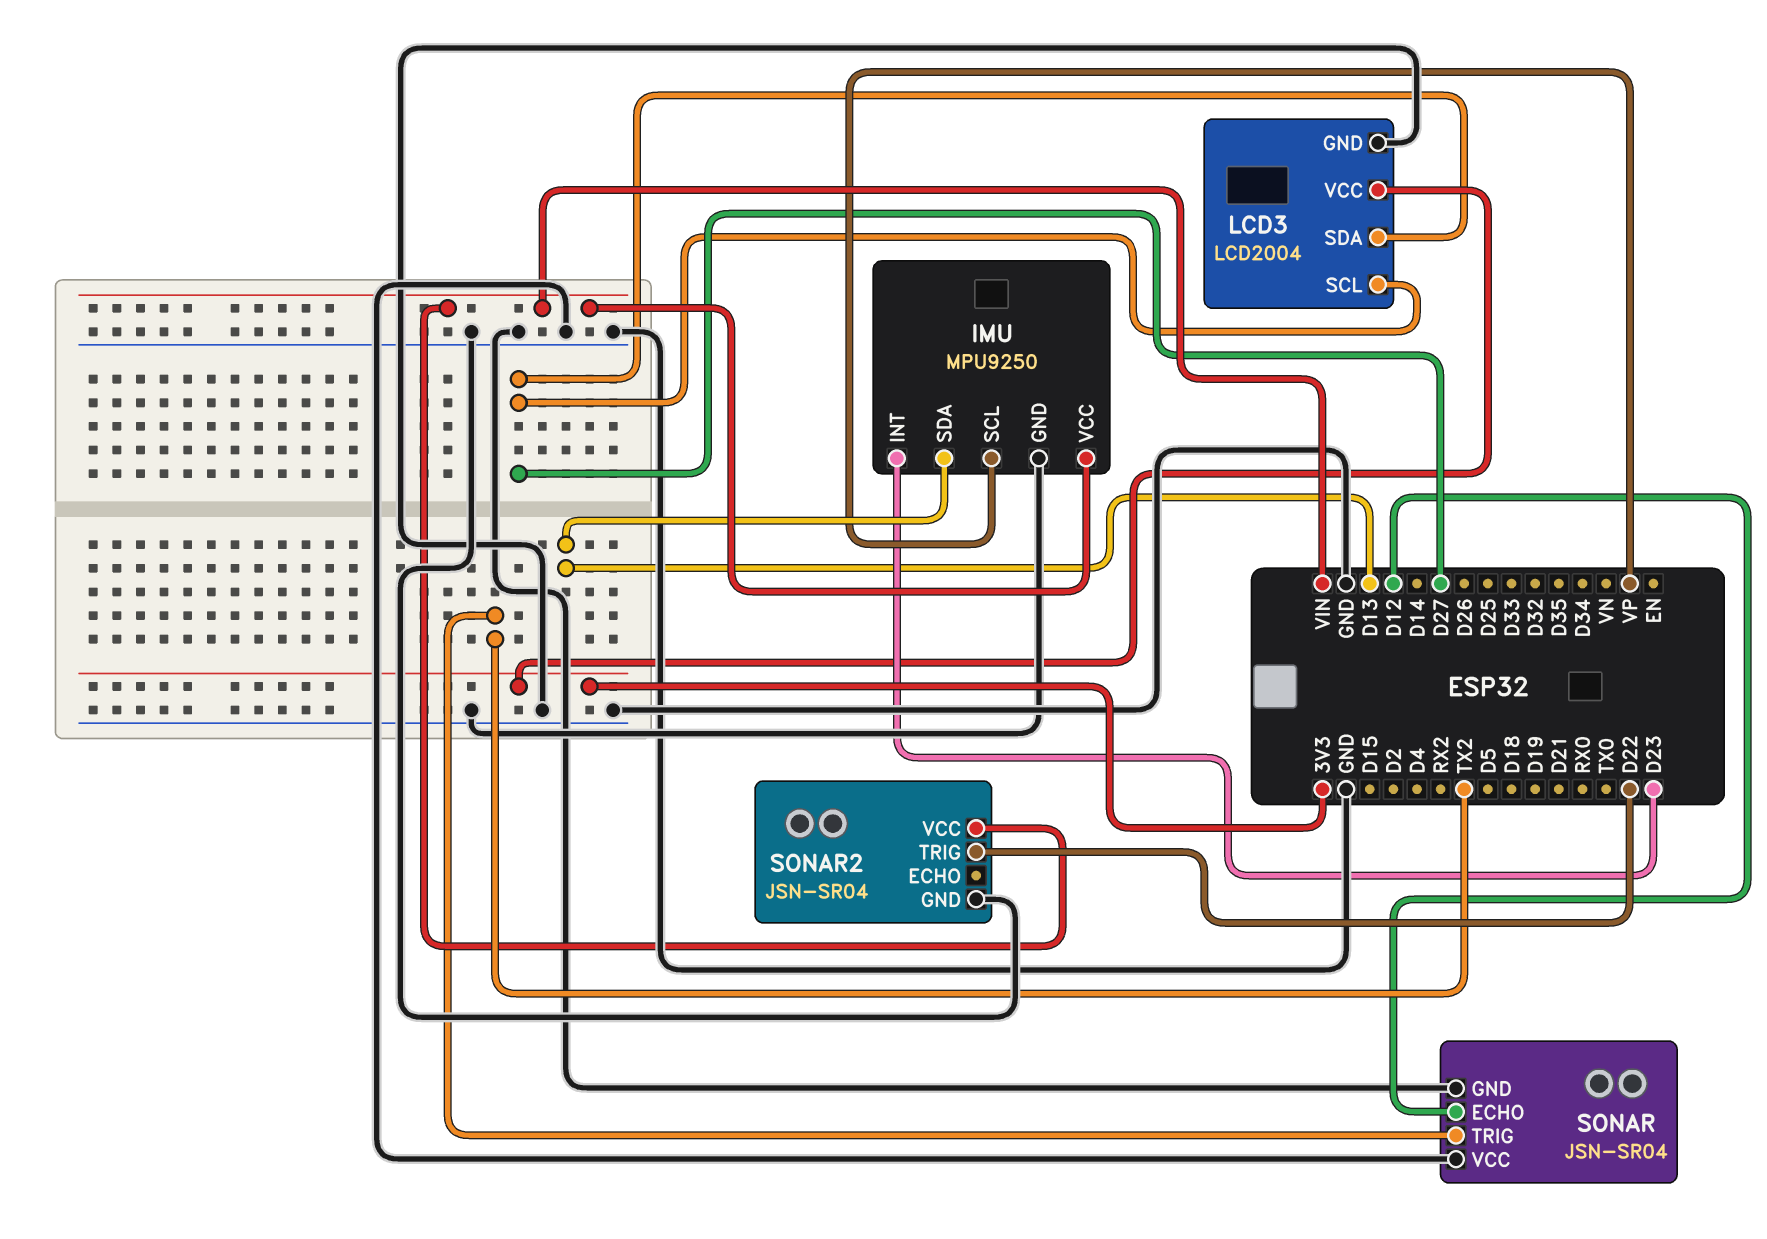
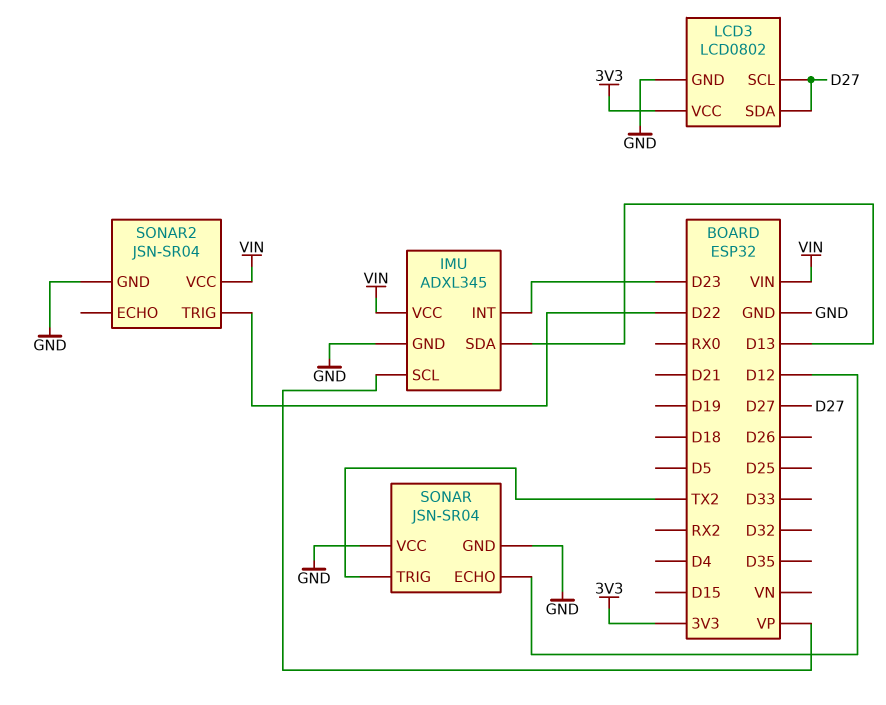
IMU: MPU9250 -> ADXL345
LCD3: LCD2004 -> LCD0802

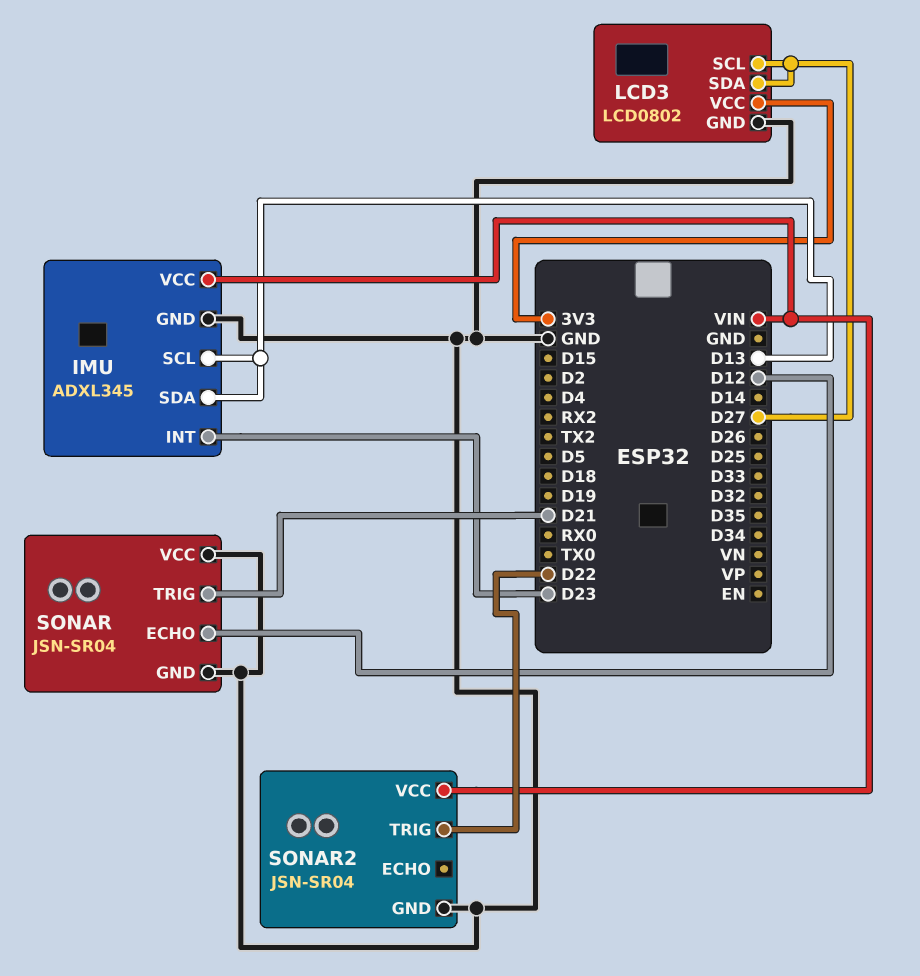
IMU pin SCL: VP -> D13
SONAR pin TRIG: TX2 -> D21

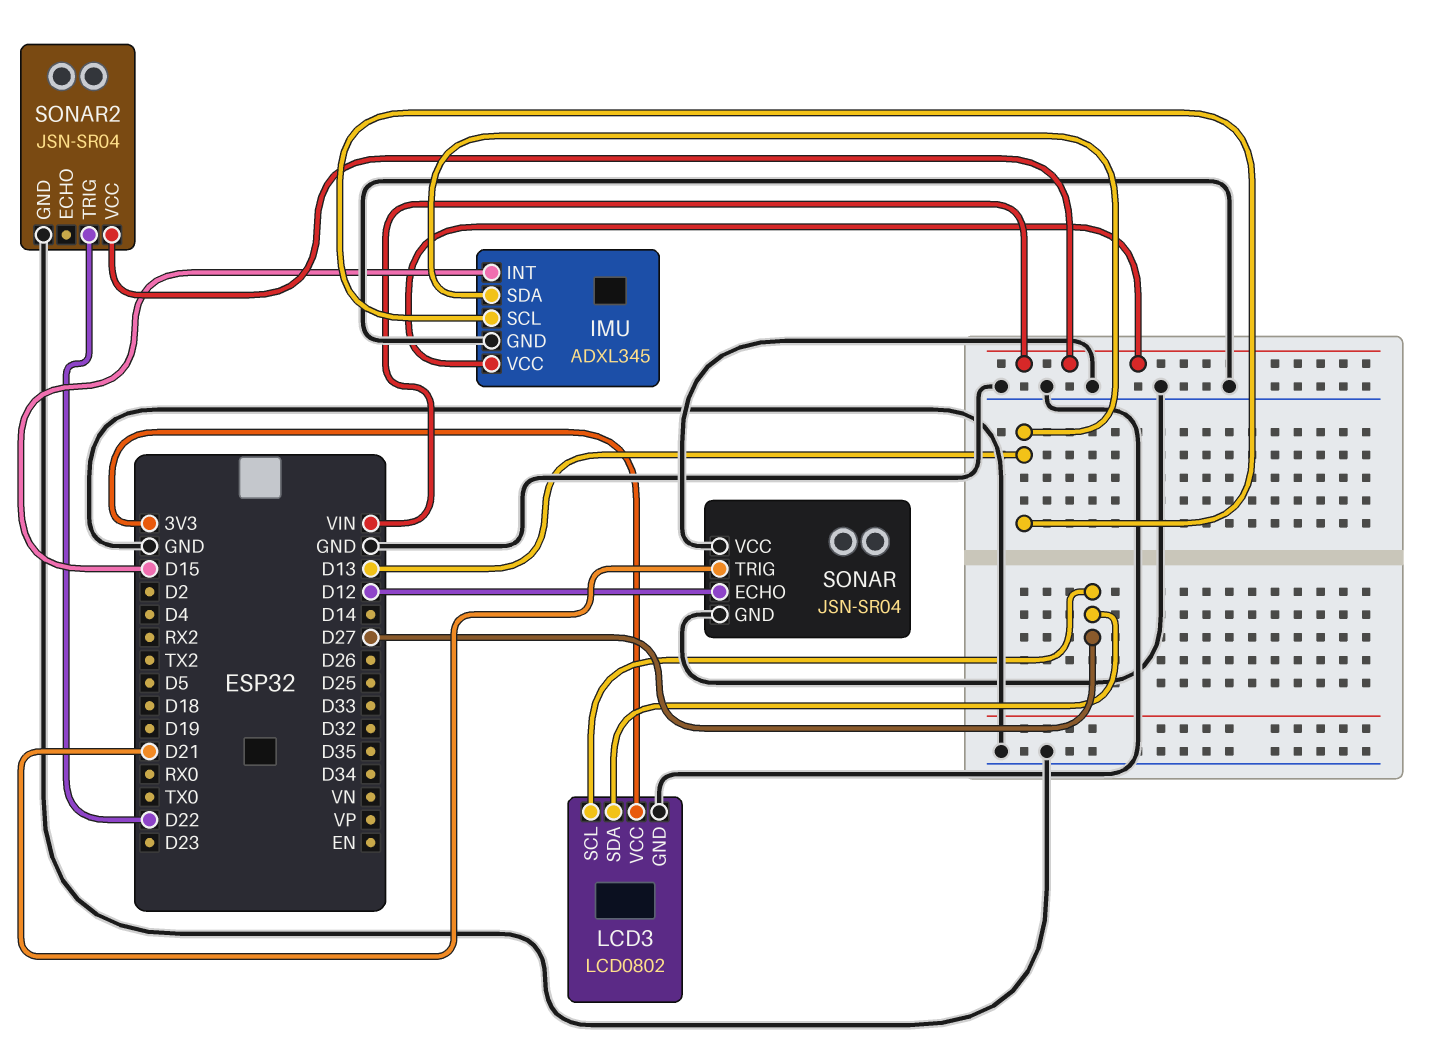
IMU pin INT: D23 -> D15

